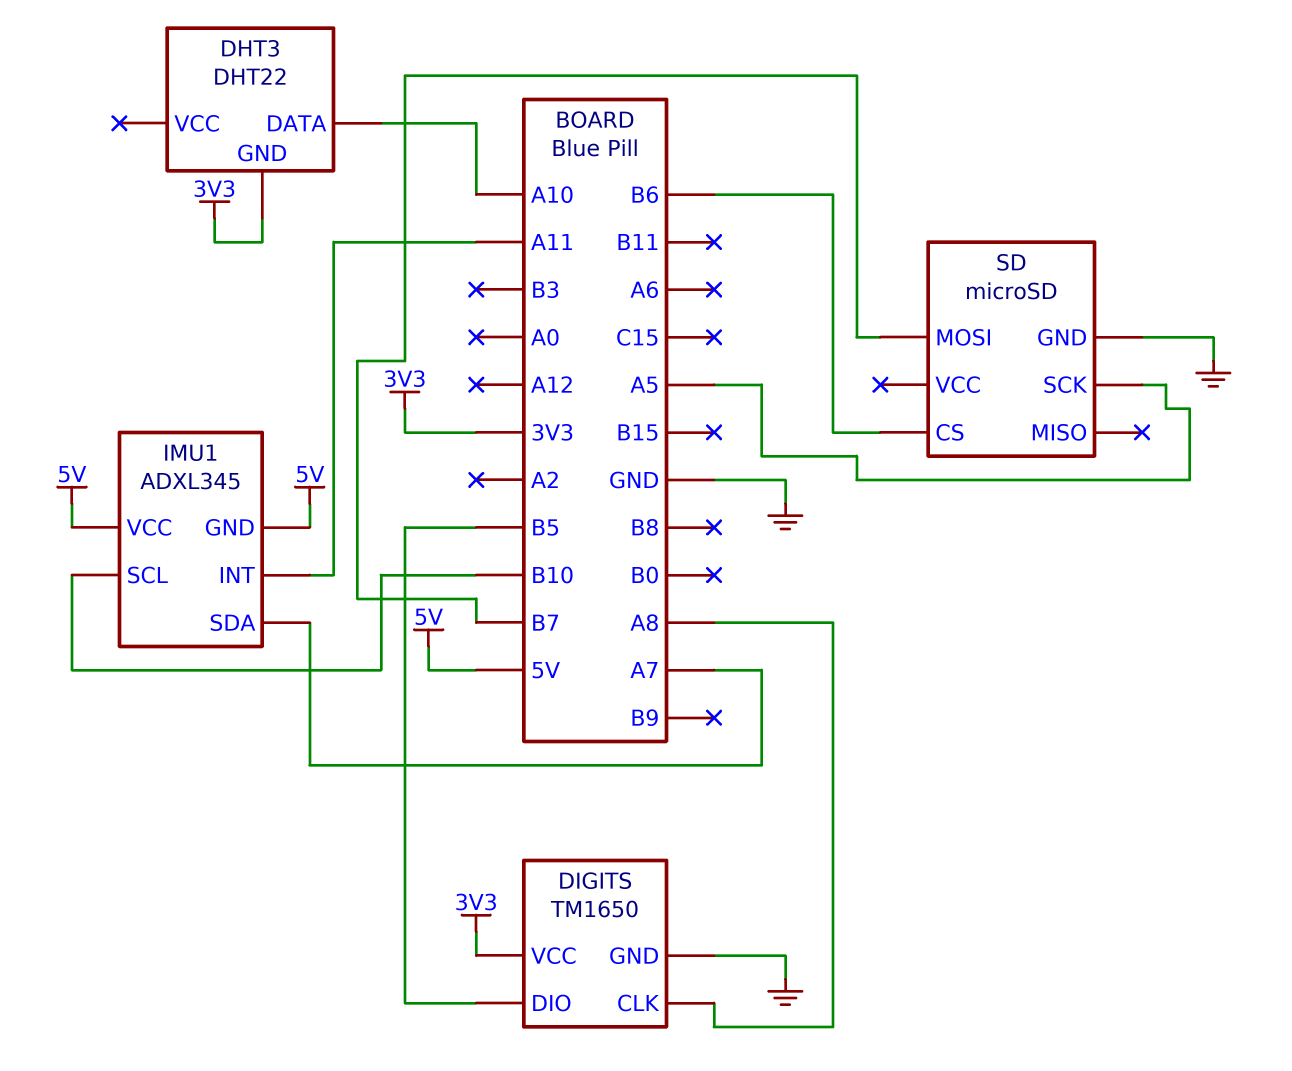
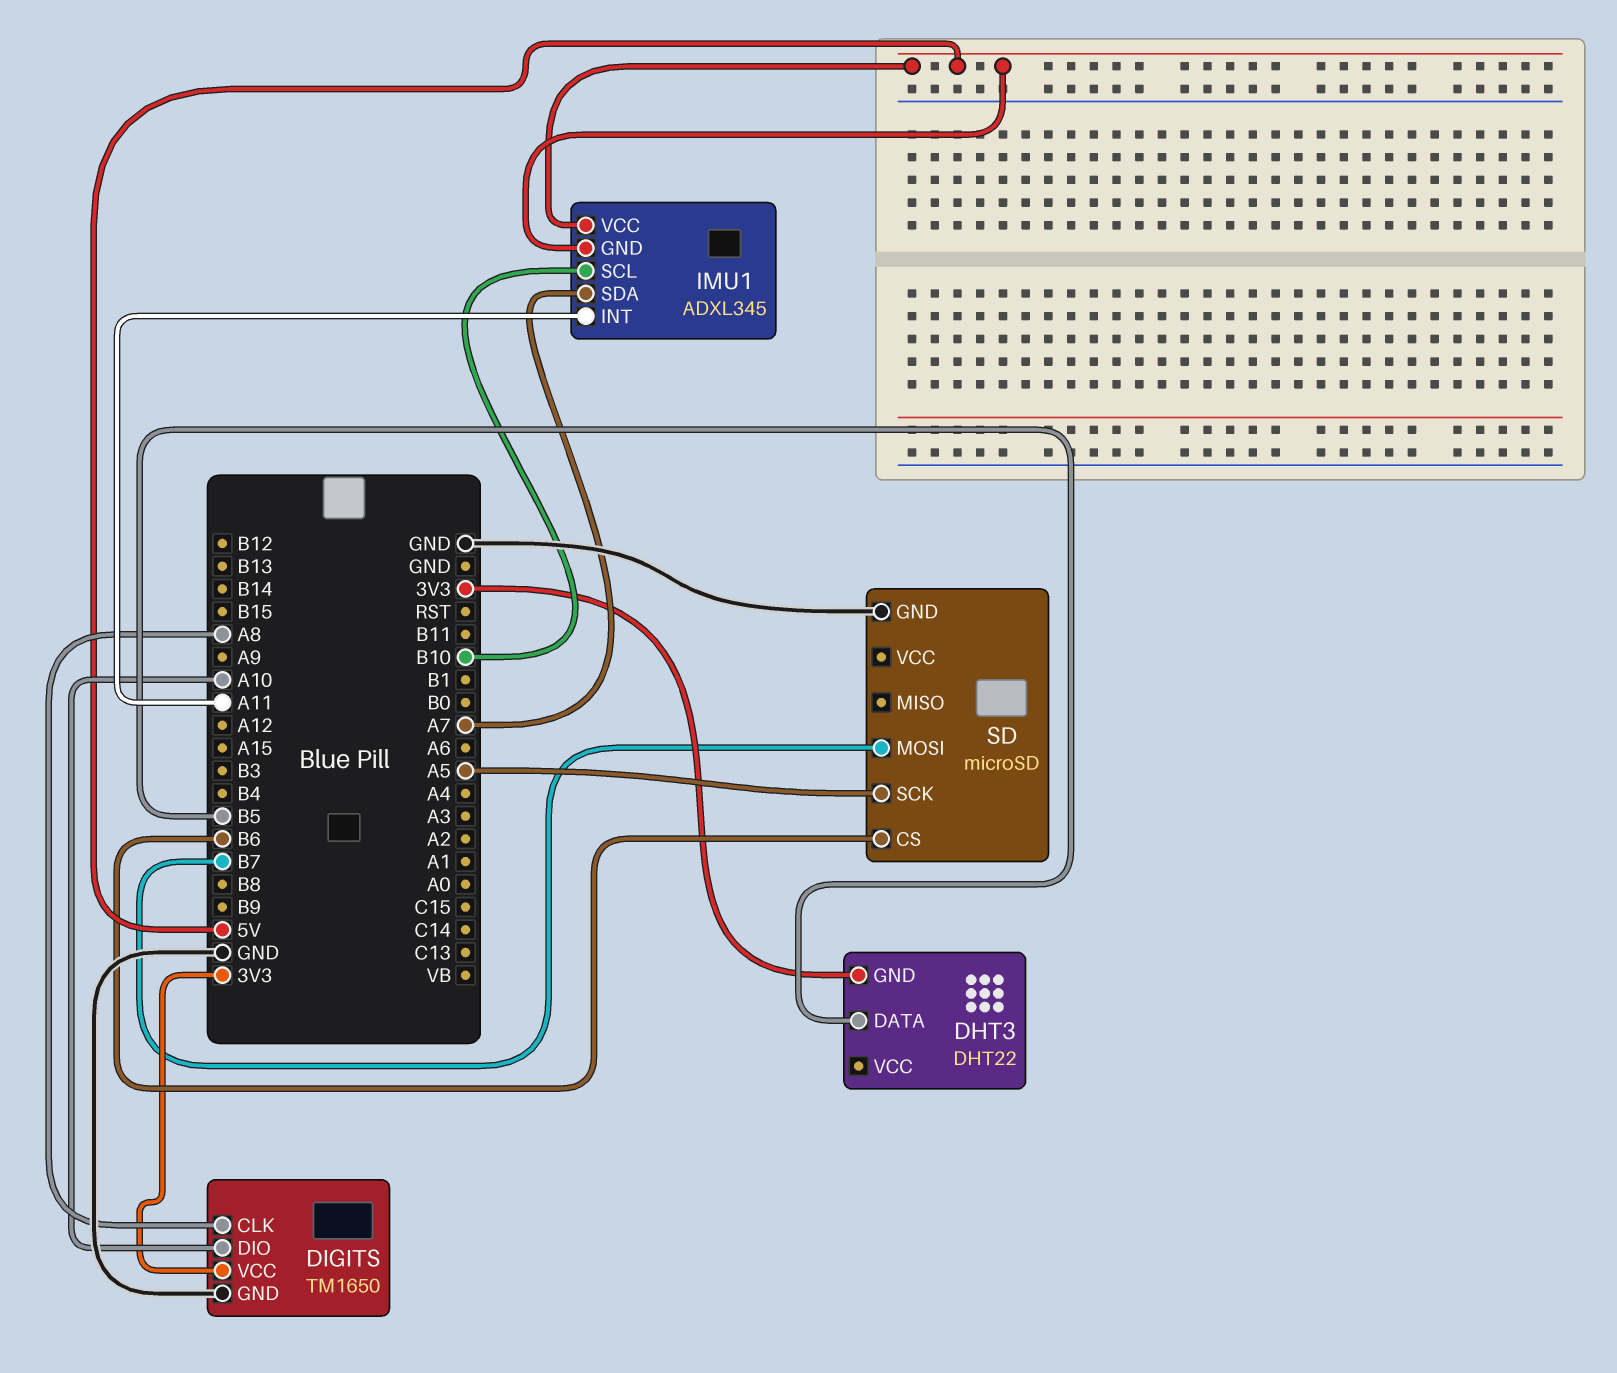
DHT3 pin DATA: A10 -> B5
DIGITS pin DIO: B5 -> A10

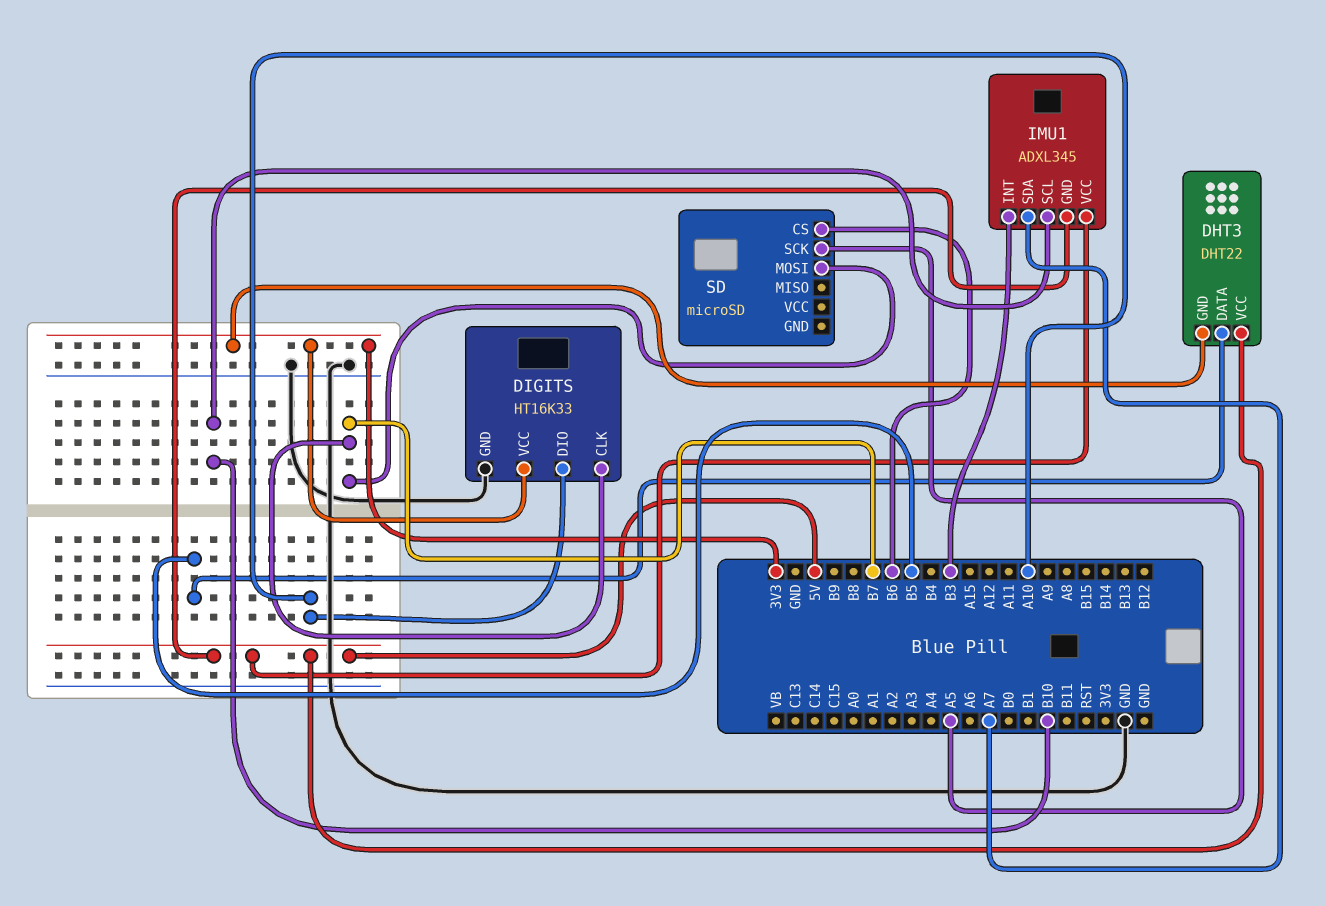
DHT3 pin VCC: none -> 5V
DIGITS: TM1650 -> HT16K33
DIGITS pin CLK: A8 -> B7
IMU1 pin INT: A11 -> B3
SD pin GND: GND -> none

